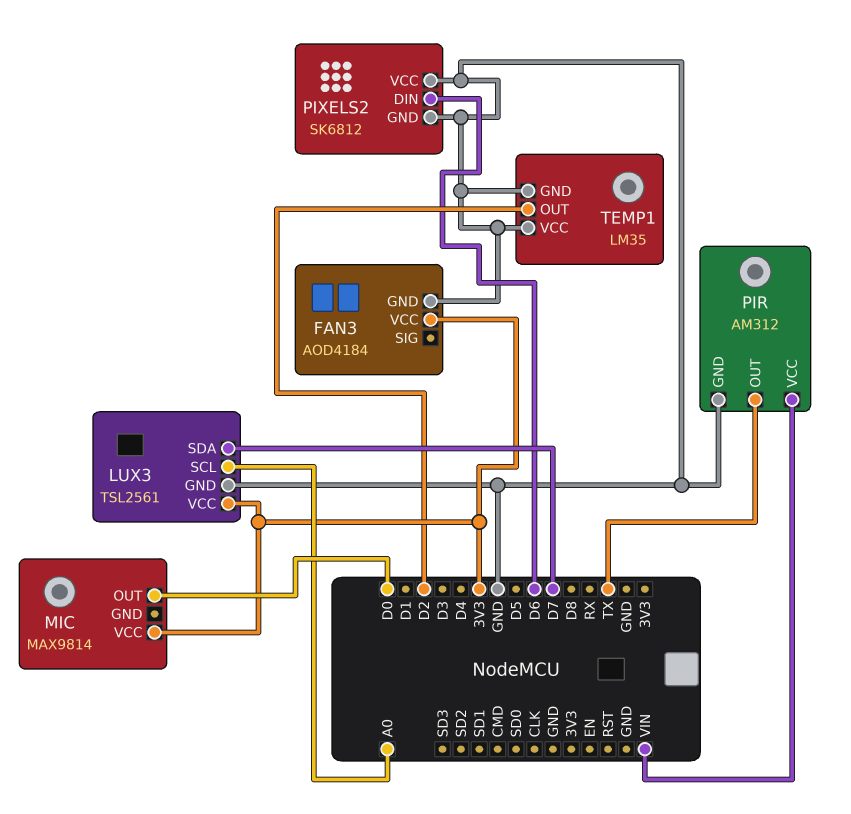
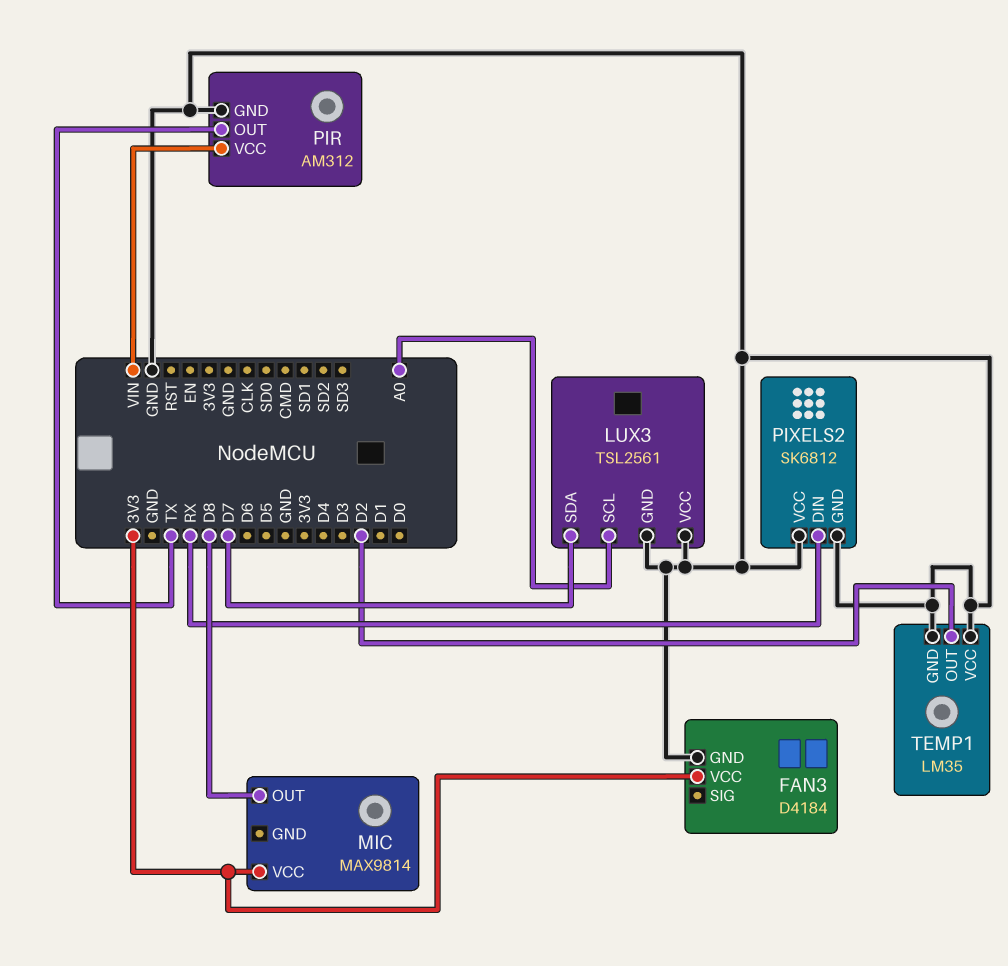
FAN3: AOD4184 -> D4184
LUX3 pin VCC: 3V3 -> GND
MIC pin OUT: D0 -> D8
PIXELS2 pin DIN: D6 -> RX

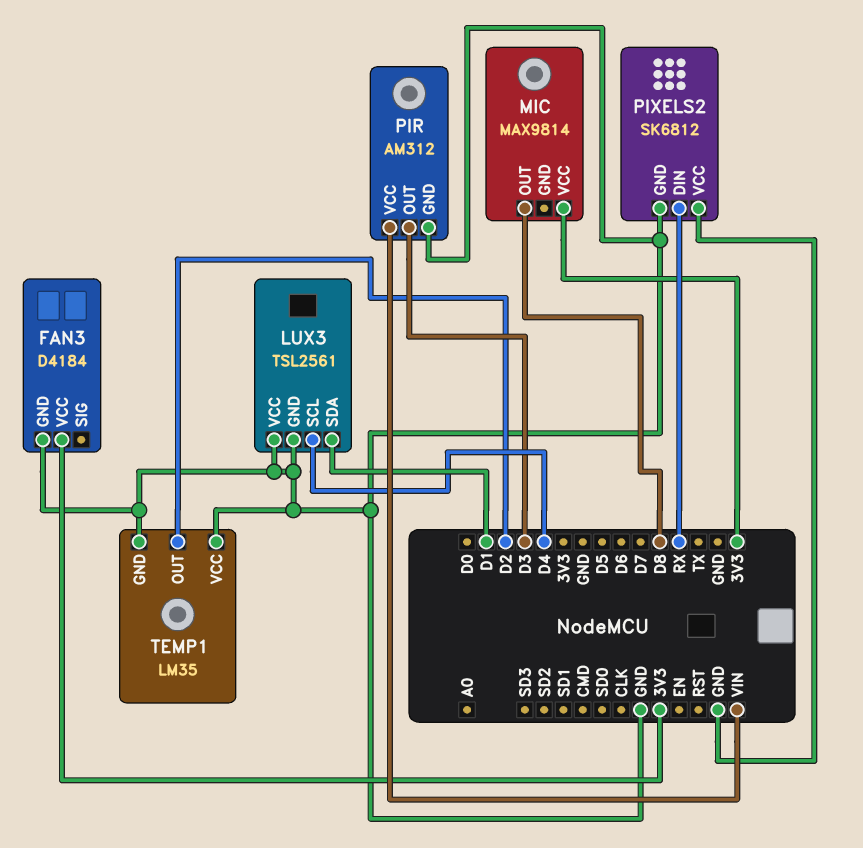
LUX3 pin SCL: A0 -> D4
LUX3 pin SDA: D7 -> D1
PIR pin OUT: TX -> D3

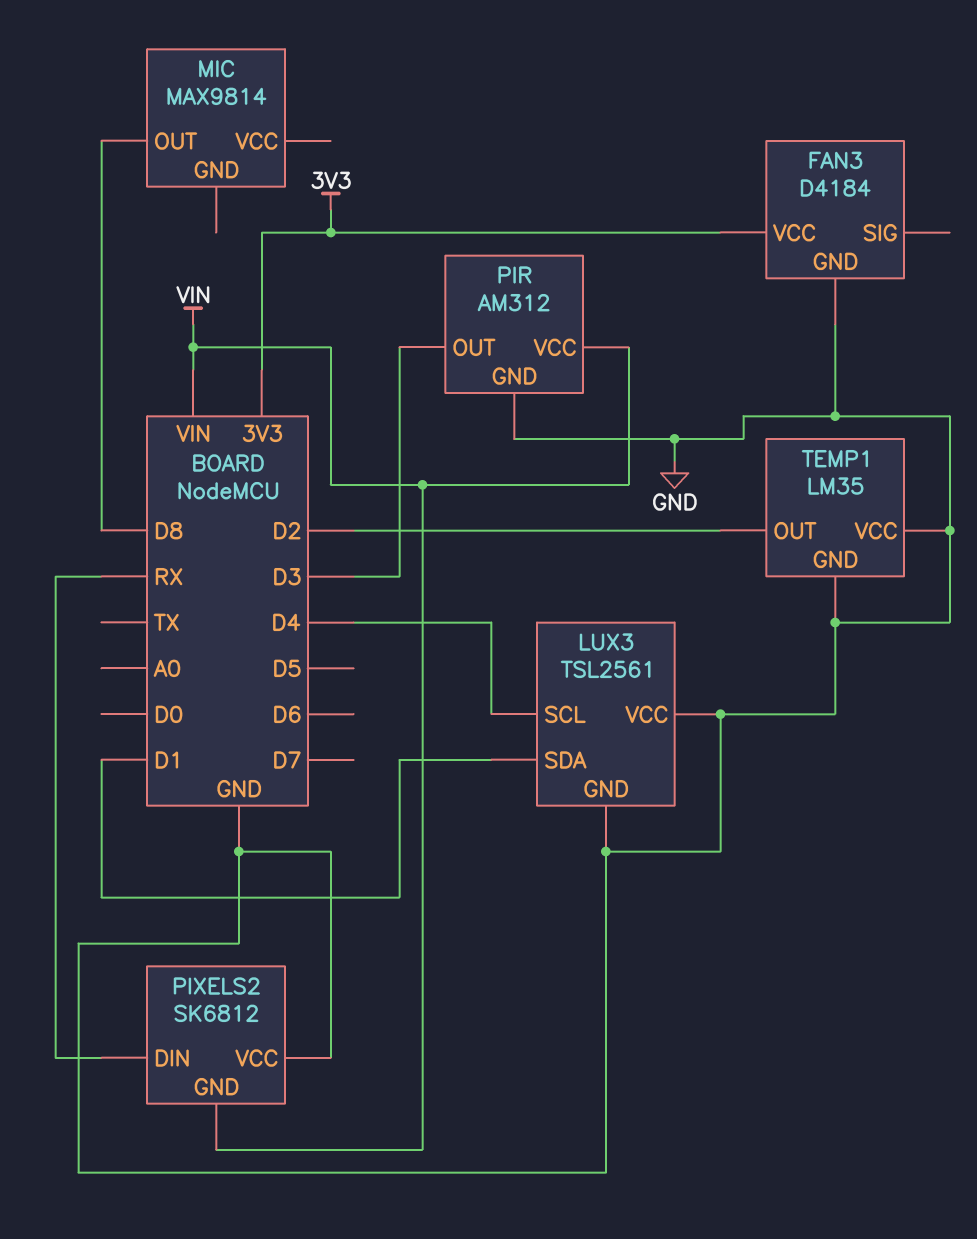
MIC pin VCC: 3V3 -> none
PIXELS2 pin GND: GND -> VIN

